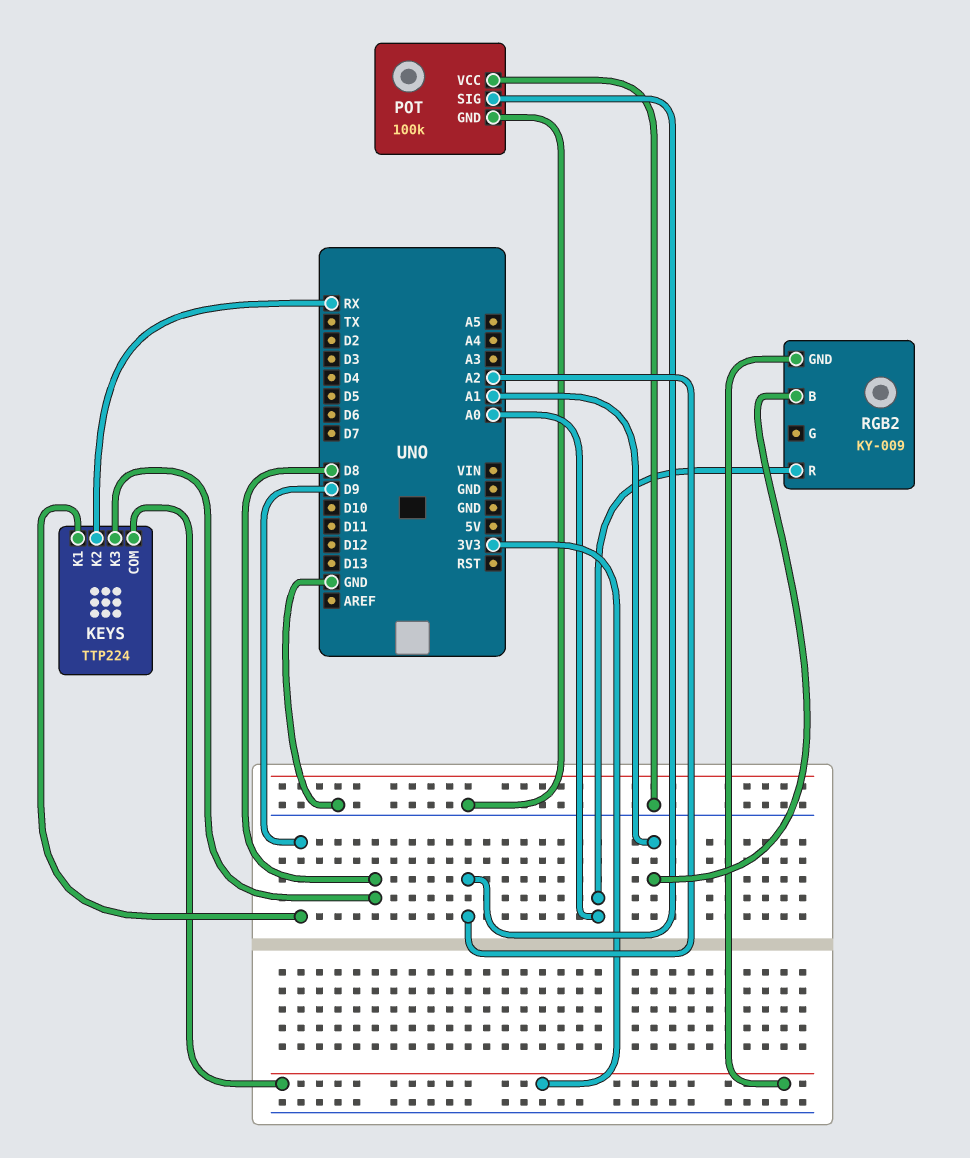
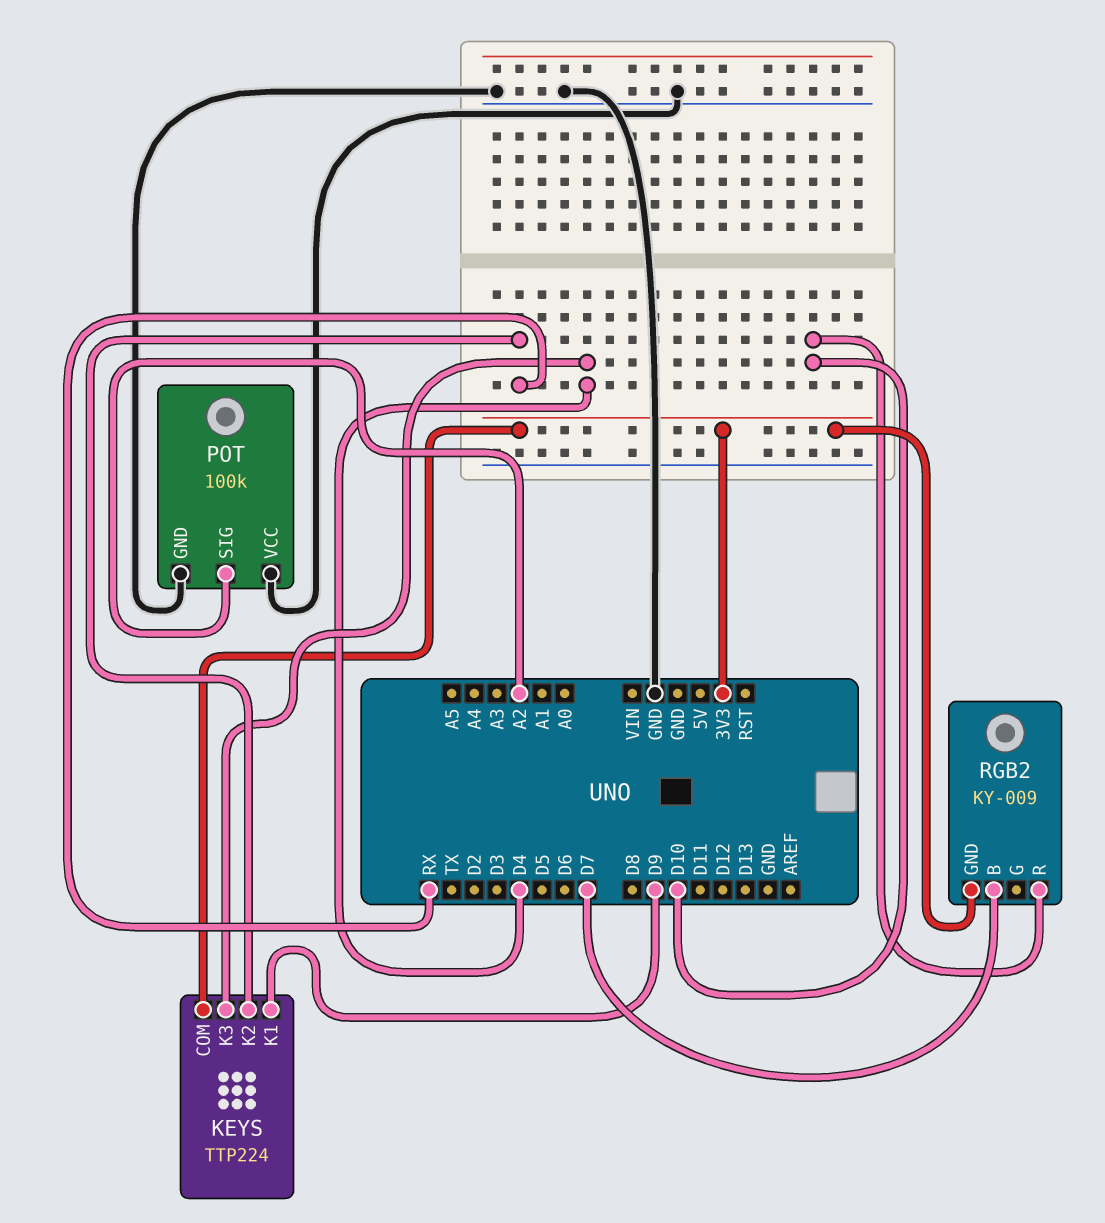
KEYS pin K3: D8 -> D4
RGB2 pin B: A1 -> D7
RGB2 pin R: A0 -> D10

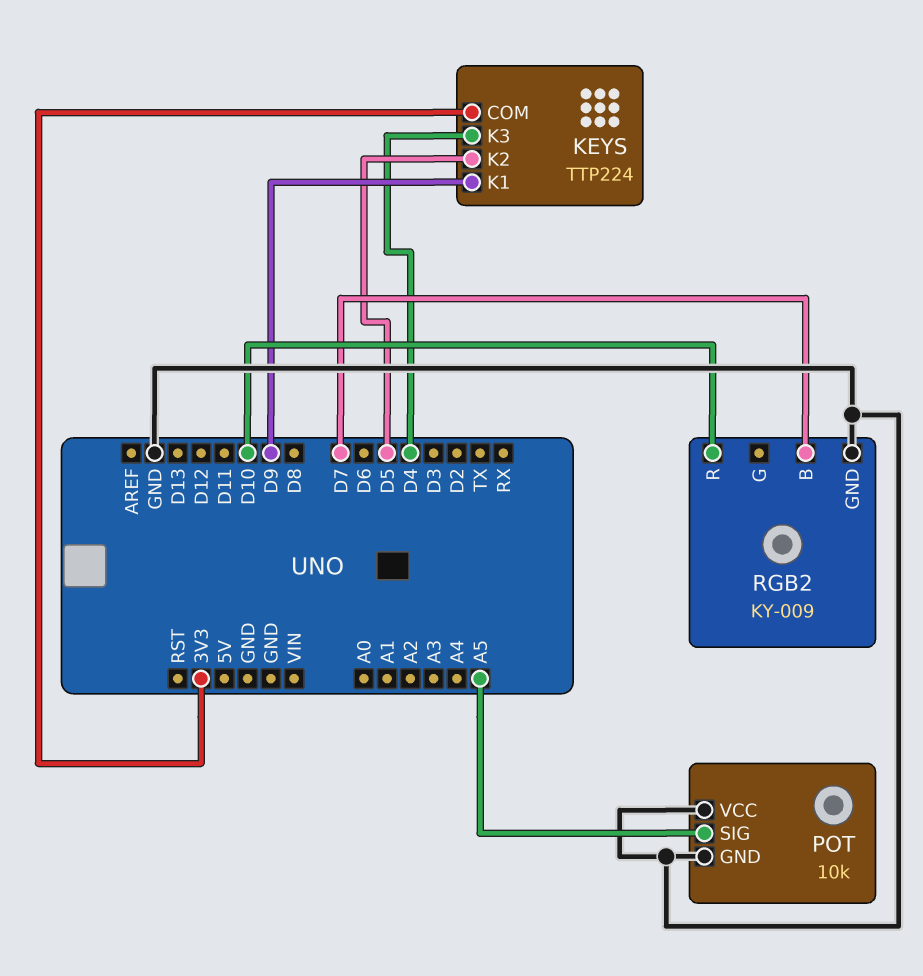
KEYS pin K2: RX -> D5
POT: 100k -> 10k
POT pin SIG: A2 -> A5
RGB2 pin GND: 3V3 -> GND

